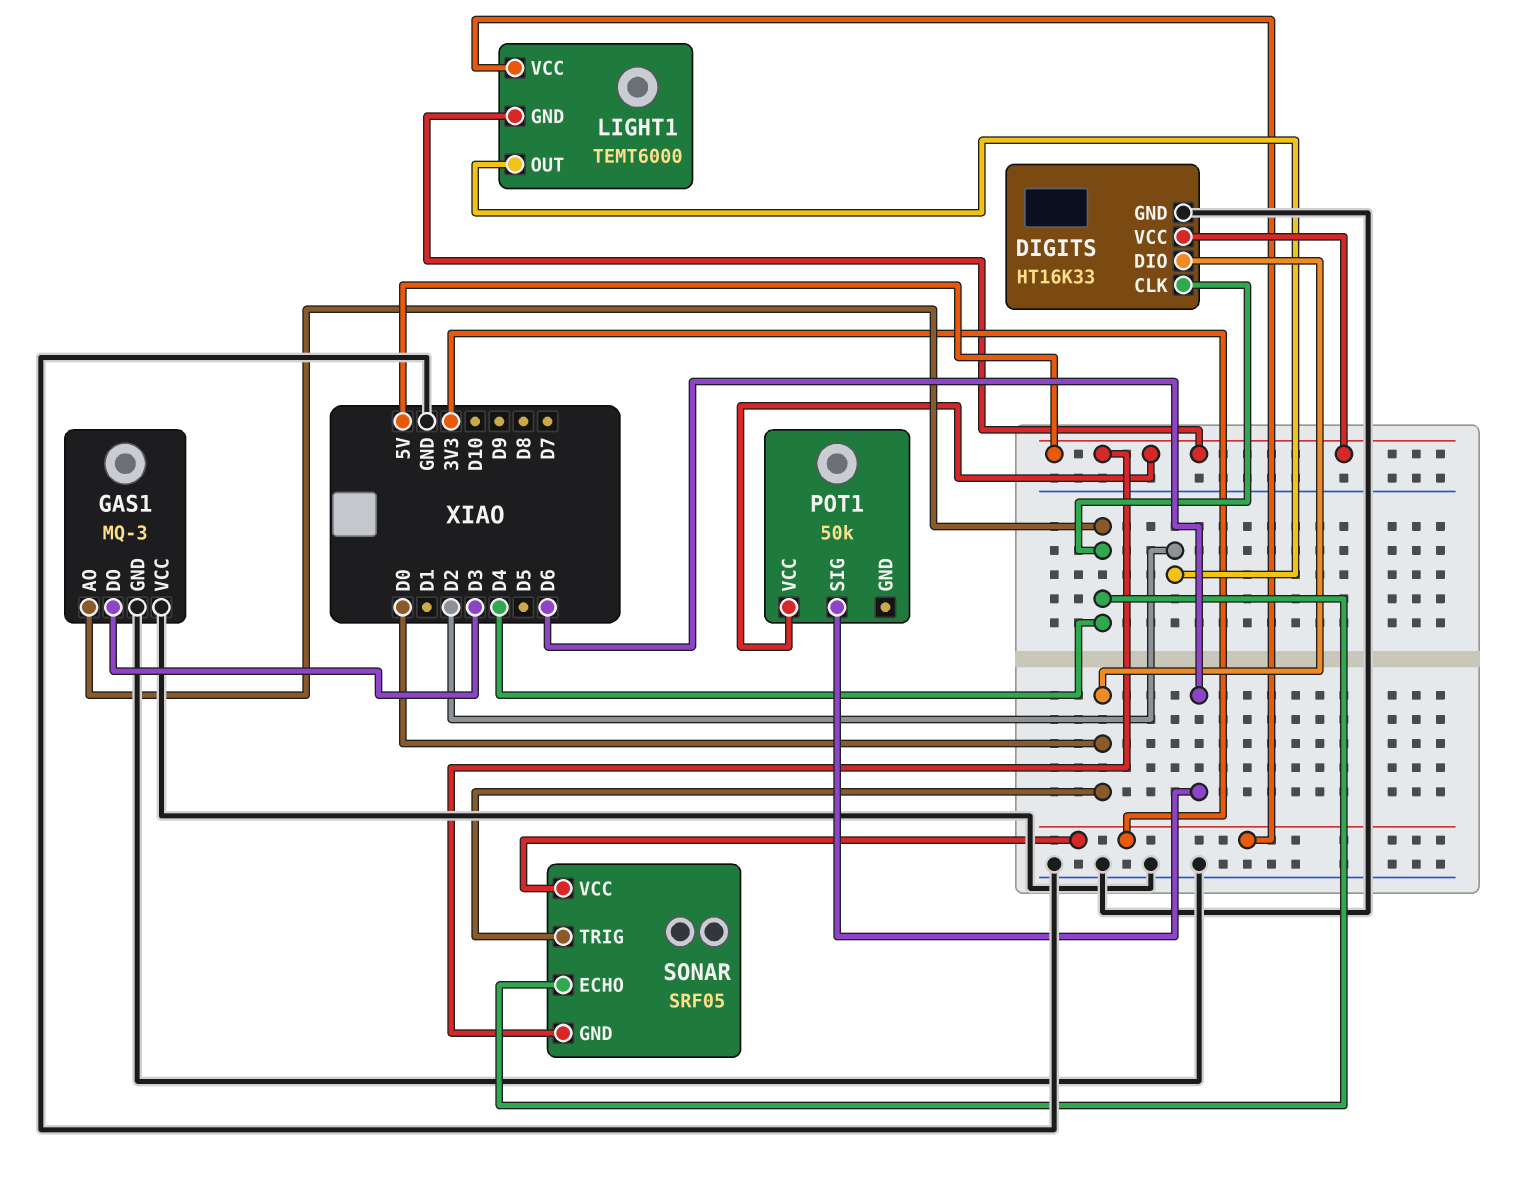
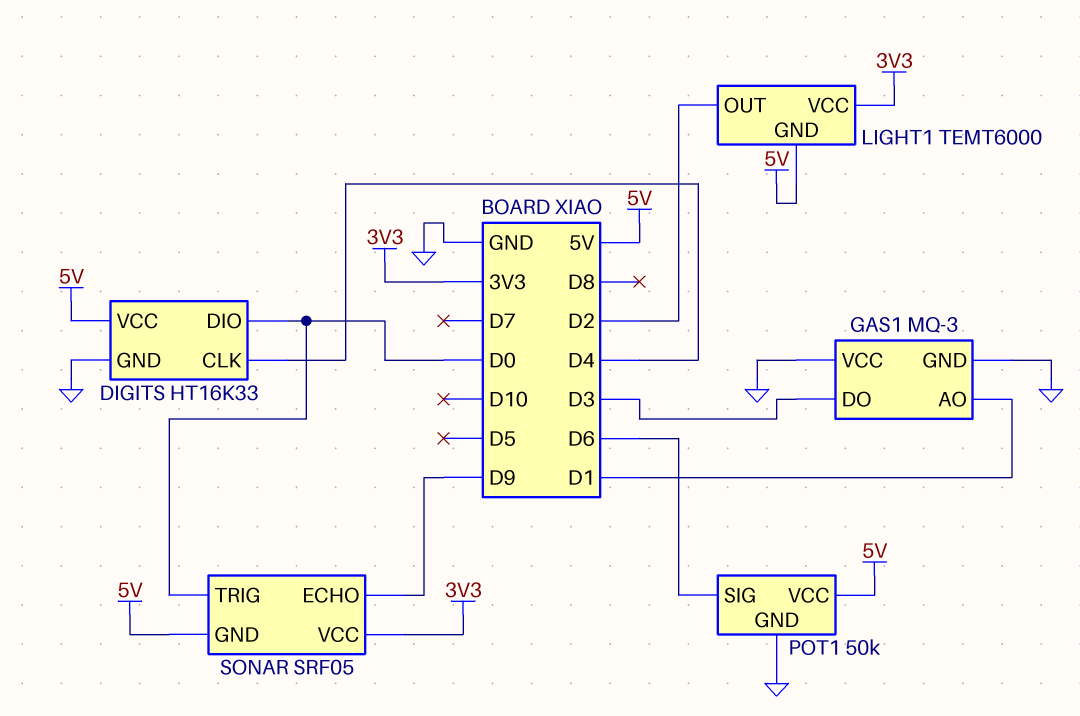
GAS1 pin AO: D4 -> D1
POT1 pin GND: none -> GND
SONAR pin ECHO: D4 -> D9

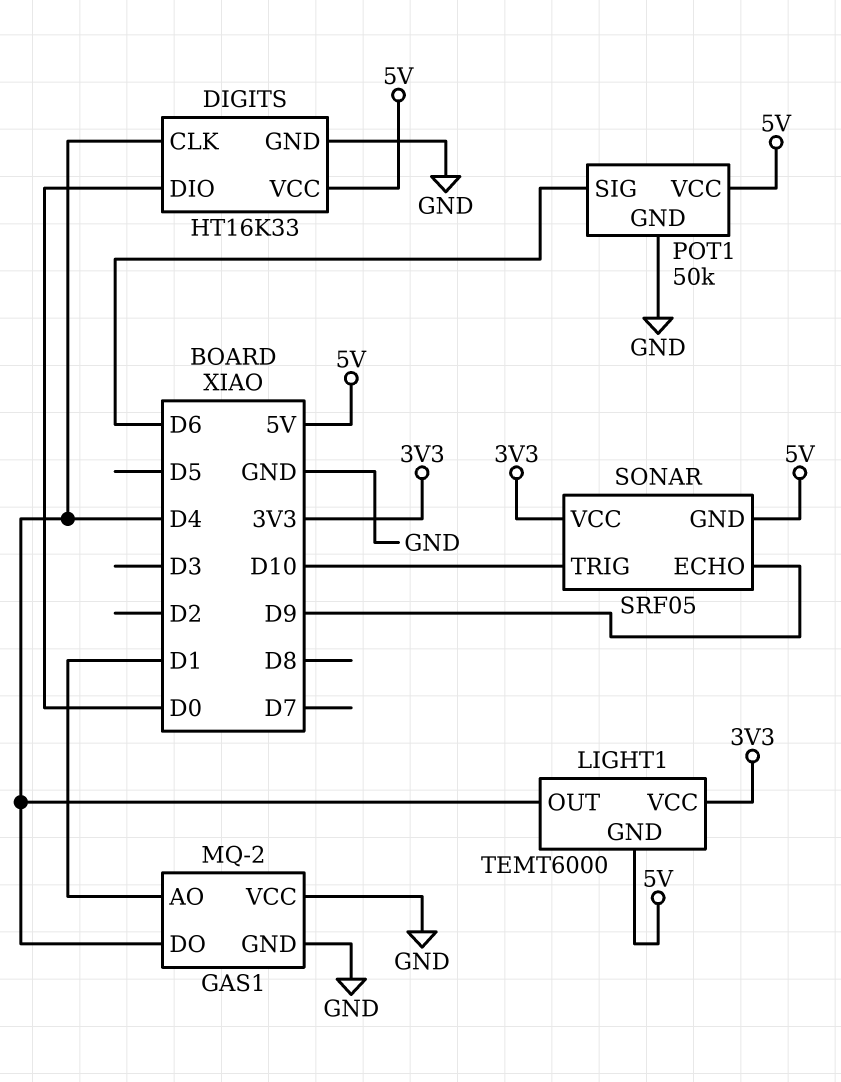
GAS1: MQ-3 -> MQ-2
GAS1 pin DO: D3 -> D4
LIGHT1 pin OUT: D2 -> D4
SONAR pin TRIG: D0 -> D10

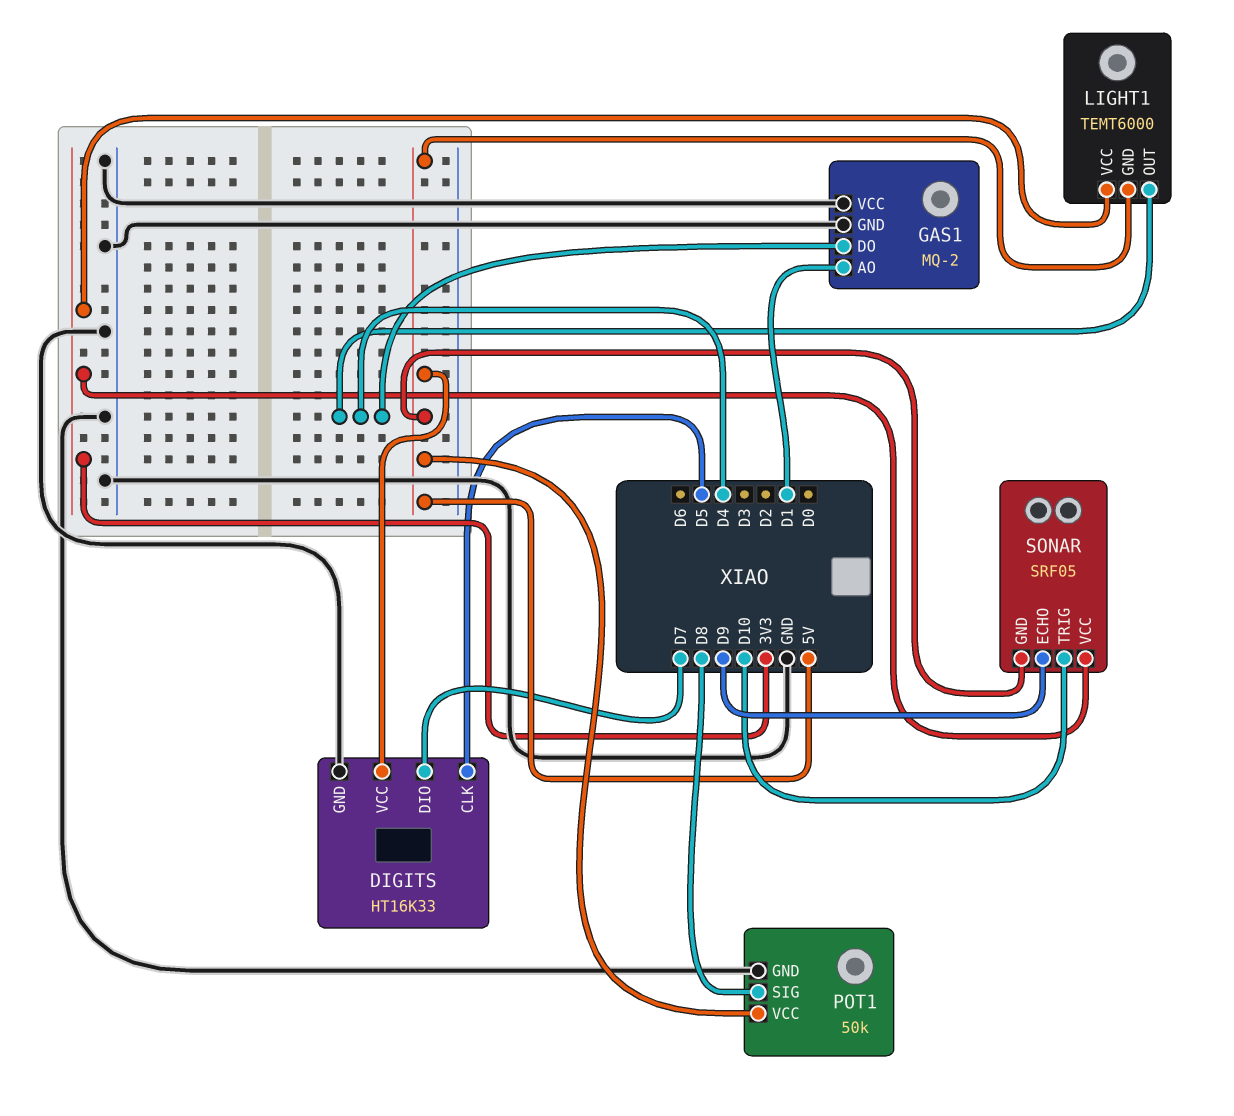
DIGITS pin CLK: D4 -> D5
DIGITS pin DIO: D0 -> D7
POT1 pin SIG: D6 -> D8

